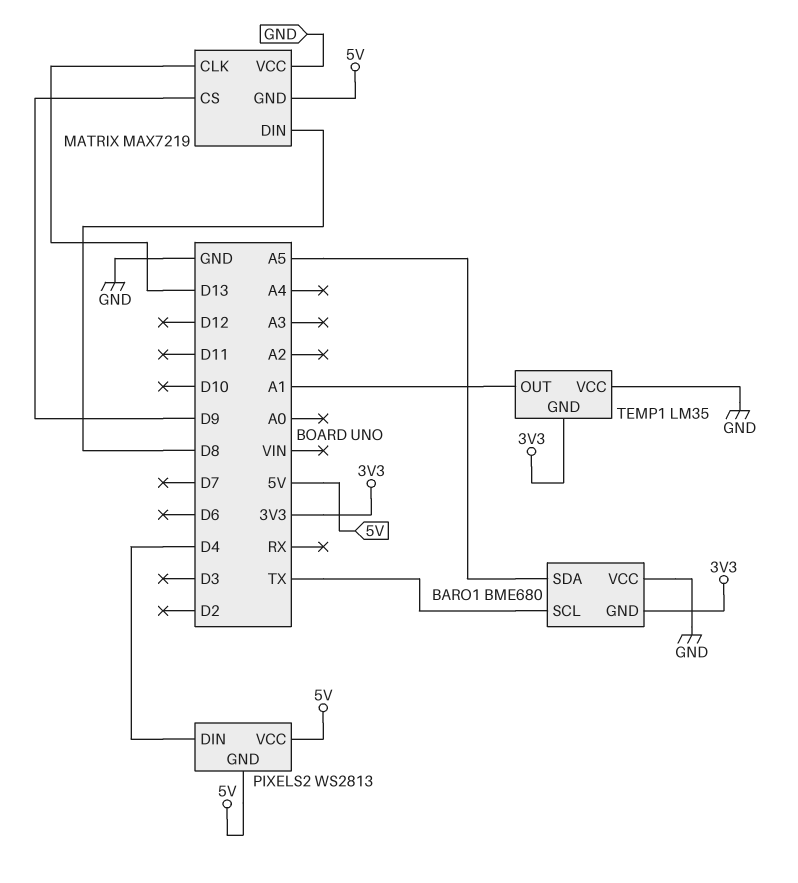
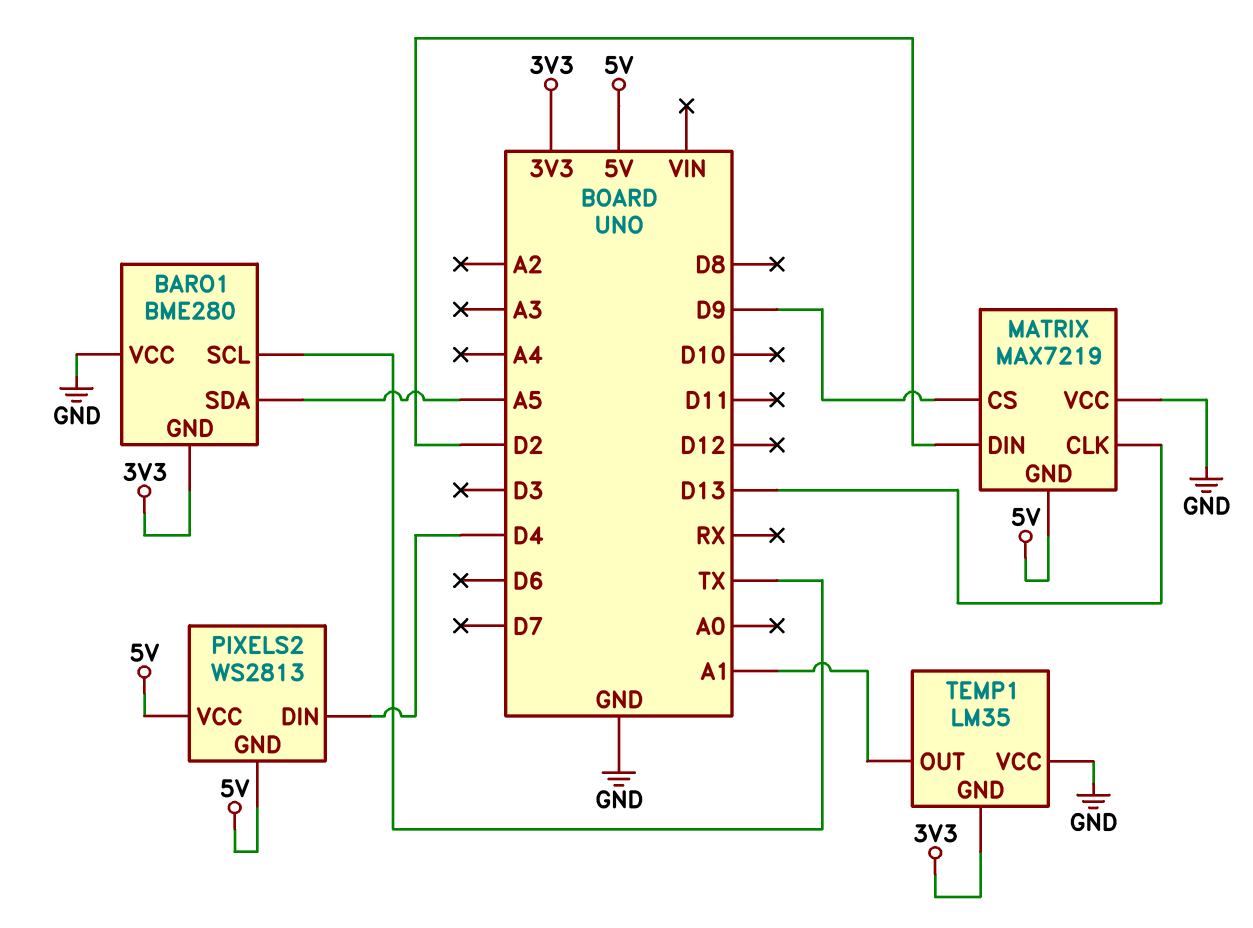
BARO1: BME680 -> BME280
MATRIX pin DIN: D8 -> D2

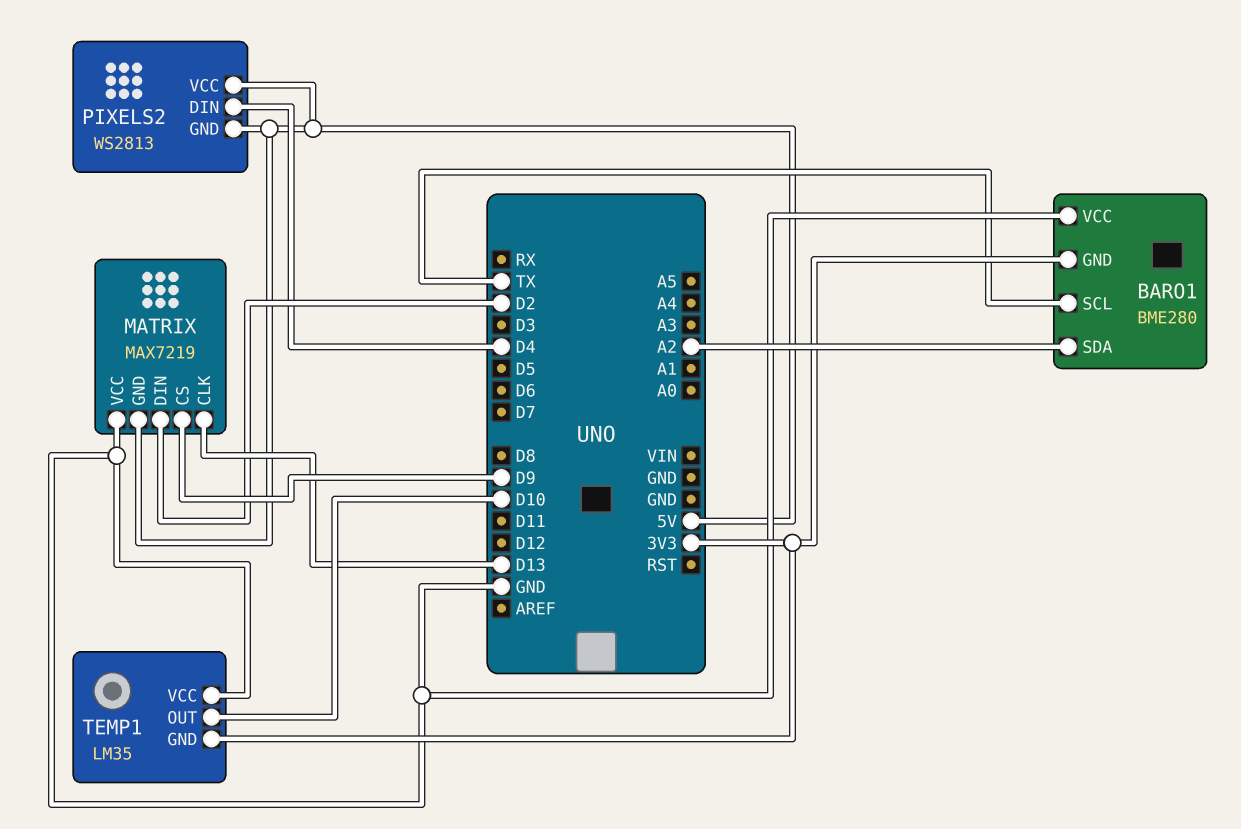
BARO1 pin SDA: A5 -> A2
TEMP1 pin OUT: A1 -> D10

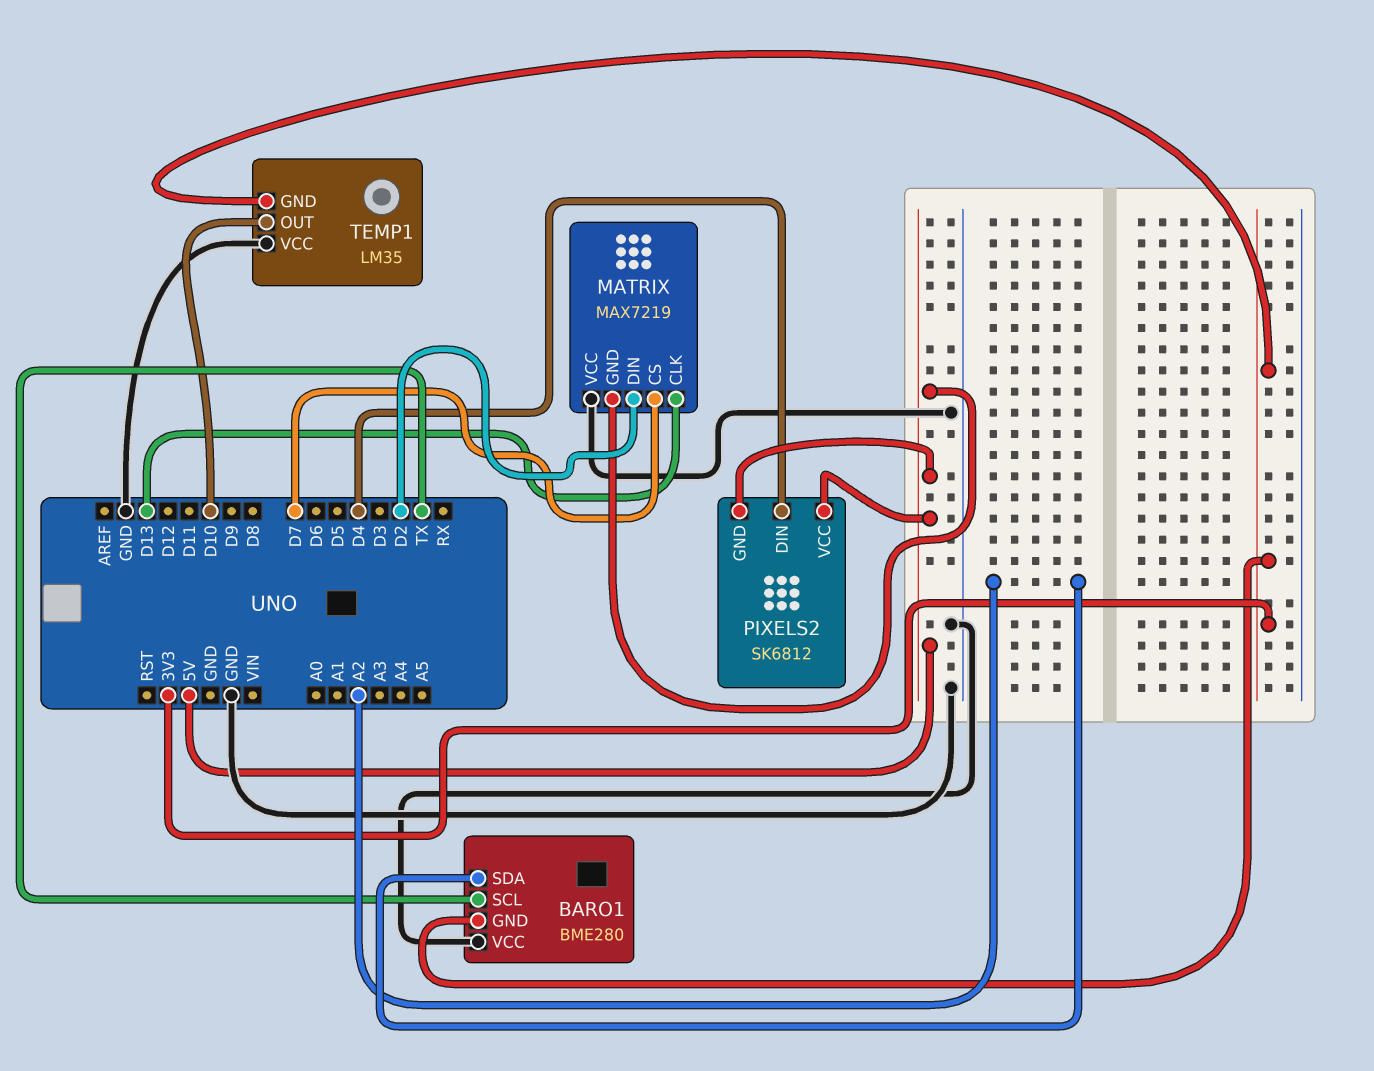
MATRIX pin CS: D9 -> D7
PIXELS2: WS2813 -> SK6812

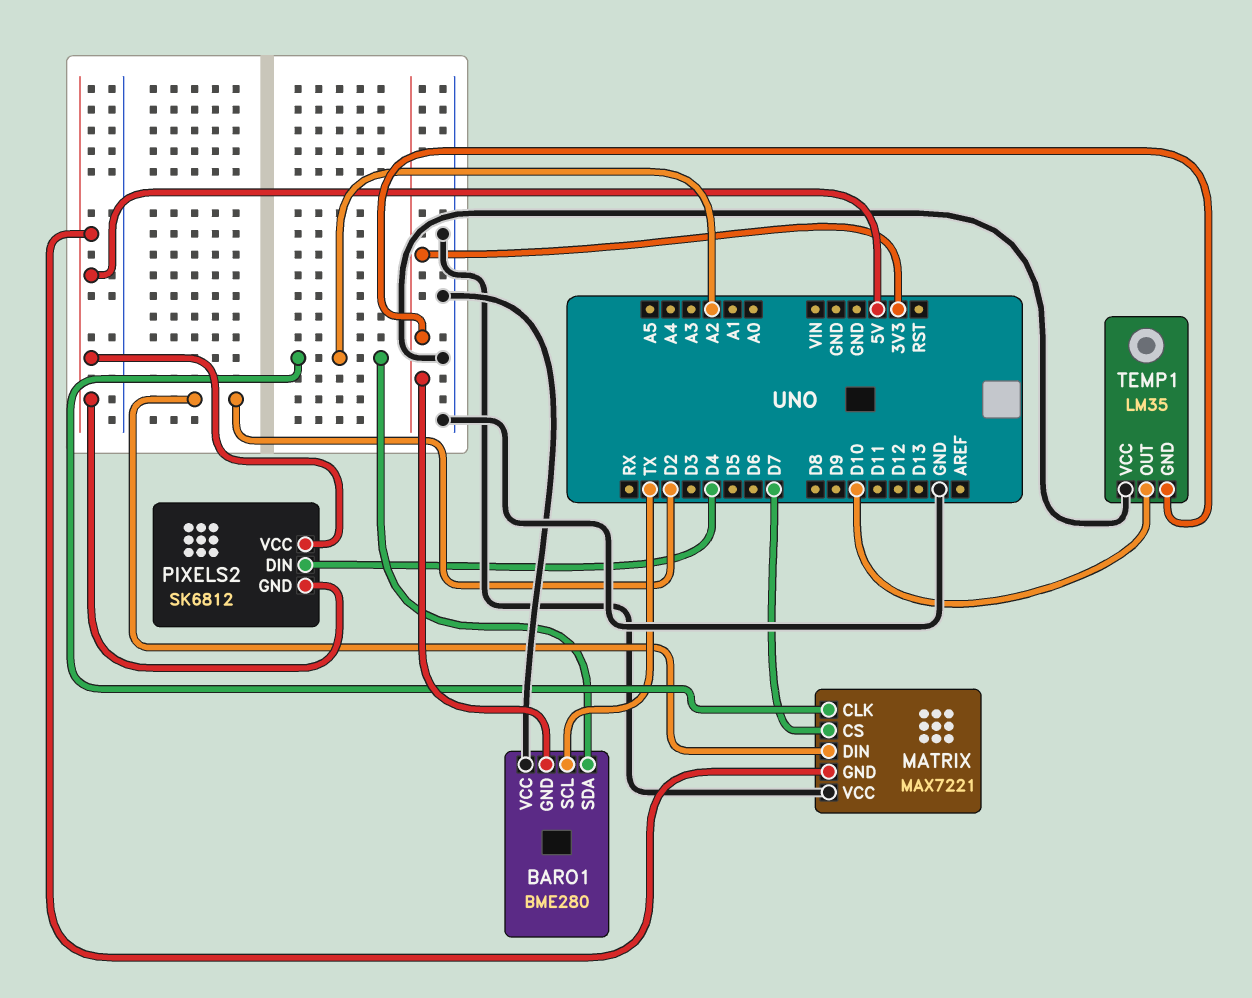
MATRIX: MAX7219 -> MAX7221
MATRIX pin CLK: D13 -> A2

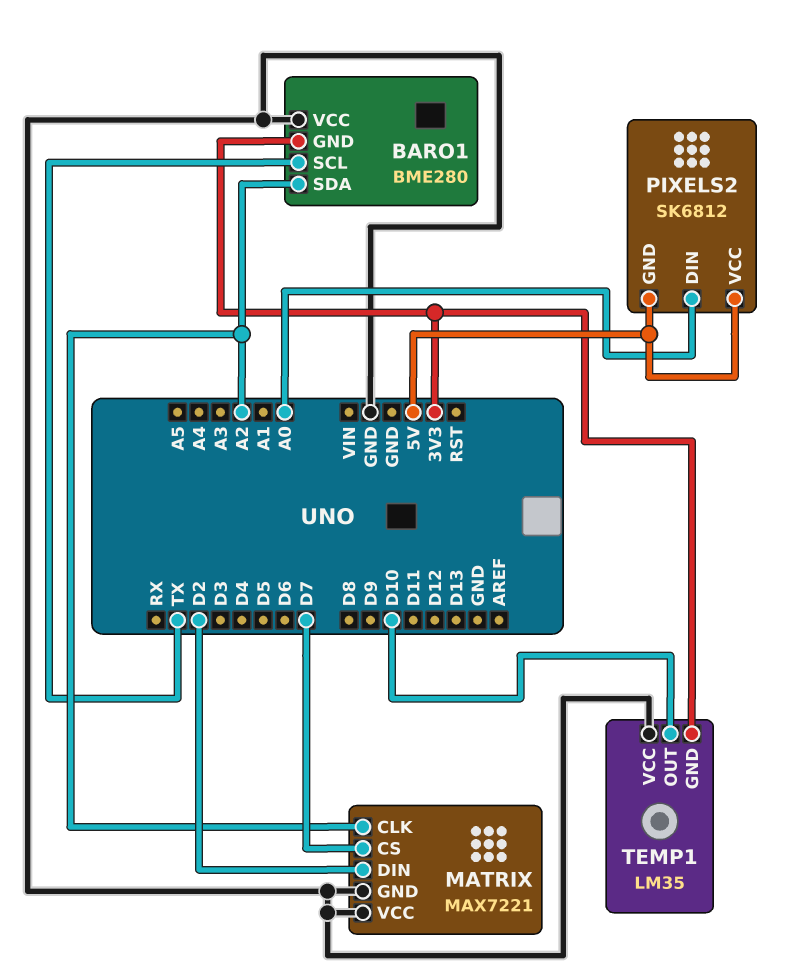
MATRIX pin GND: 5V -> GND
PIXELS2 pin DIN: D4 -> A0

